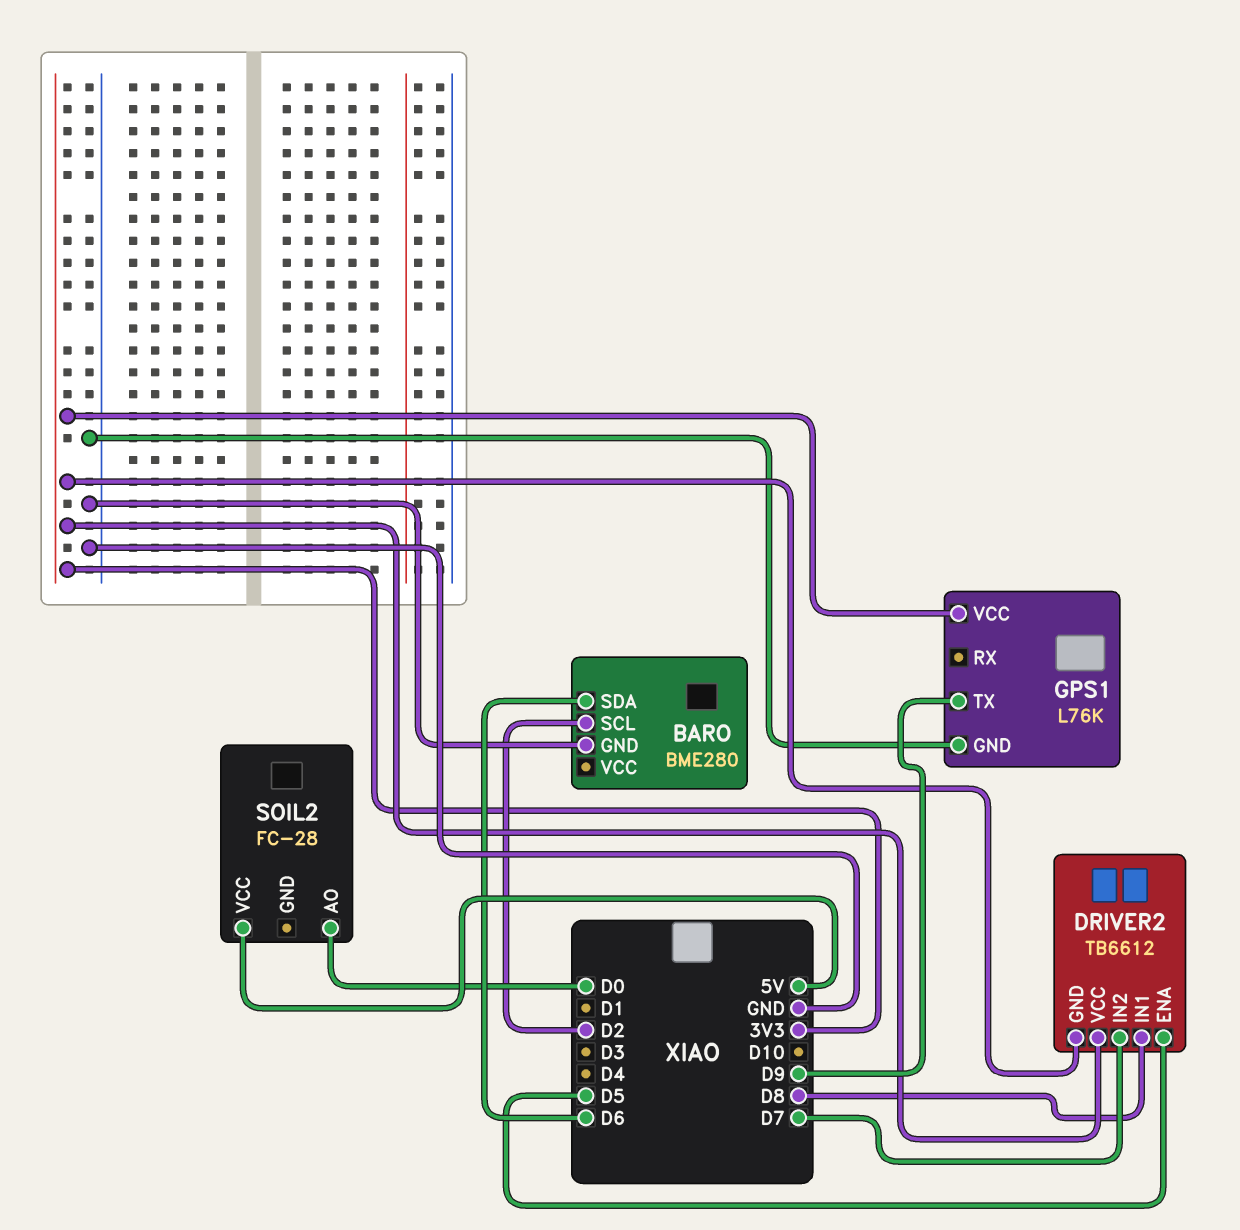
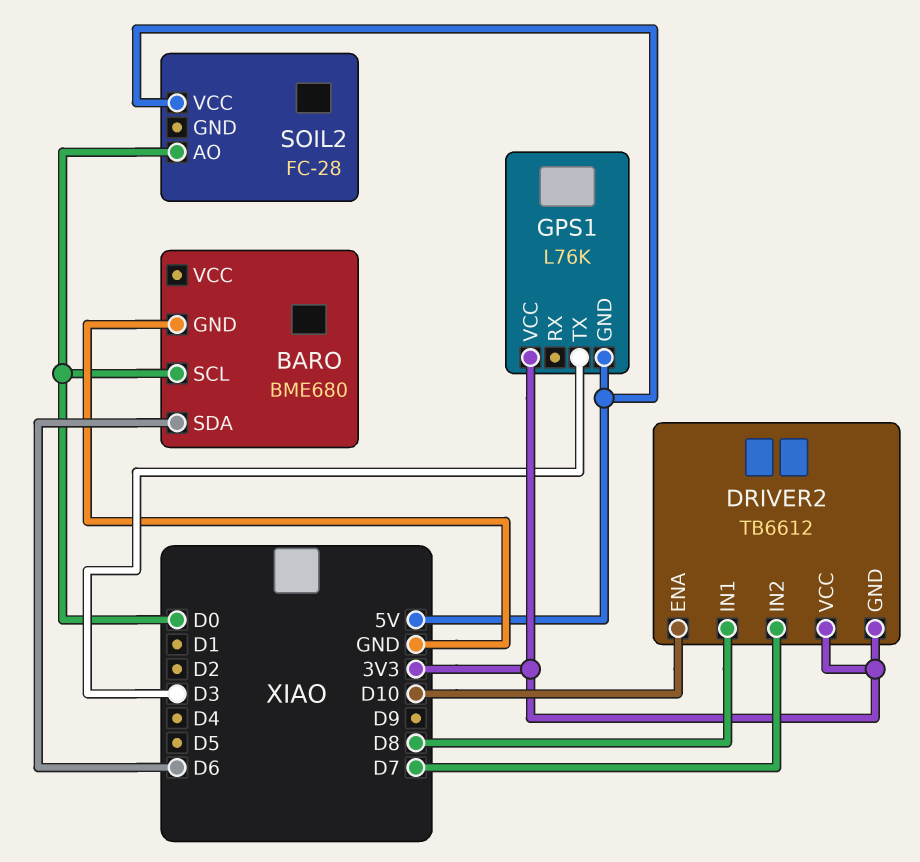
BARO: BME280 -> BME680
BARO pin SCL: D2 -> D0
DRIVER2 pin ENA: D5 -> D10
GPS1 pin GND: GND -> 5V
GPS1 pin TX: D9 -> D3

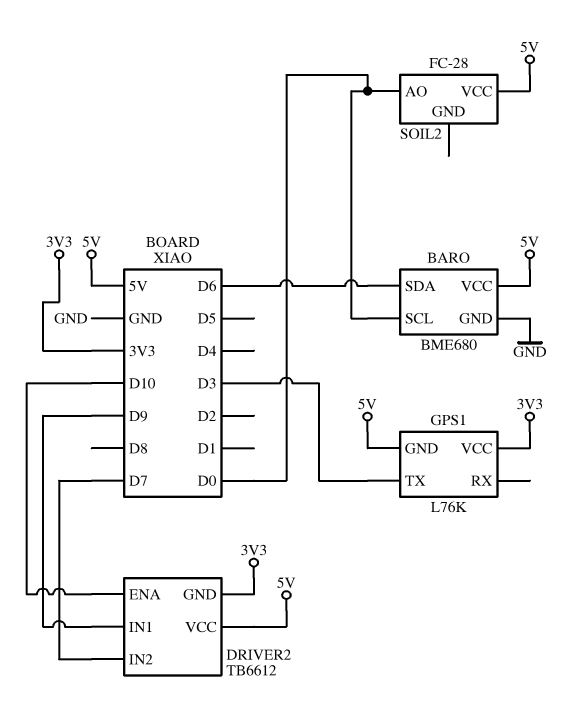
BARO pin VCC: none -> 5V
DRIVER2 pin IN1: D8 -> D9
DRIVER2 pin VCC: 3V3 -> 5V

